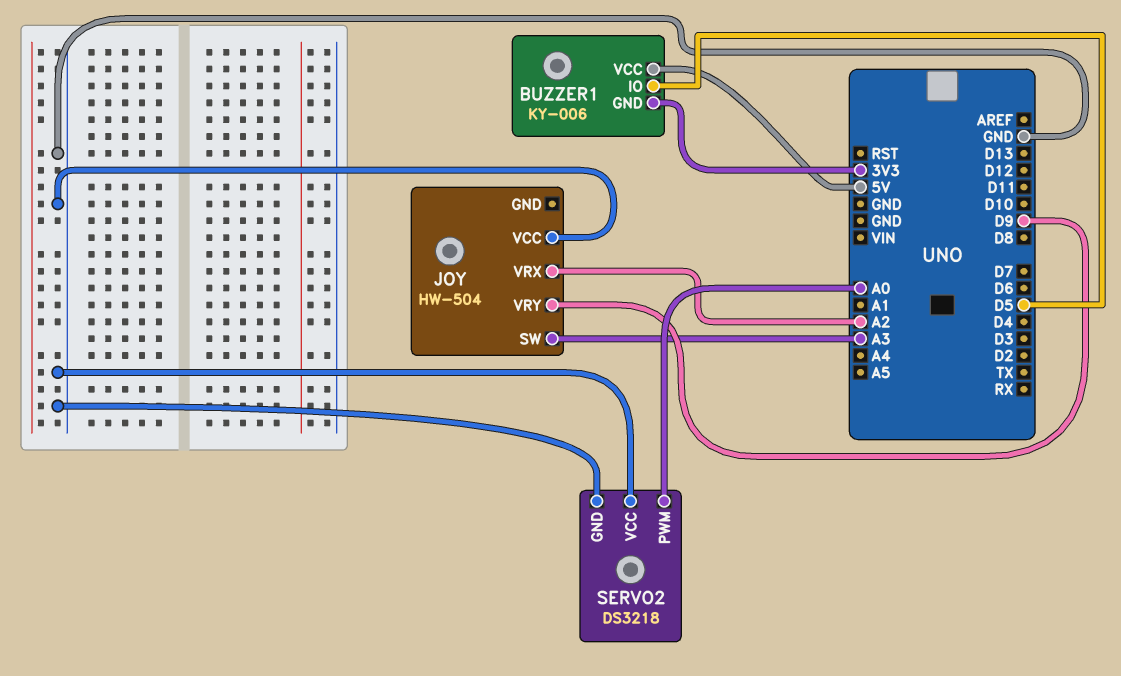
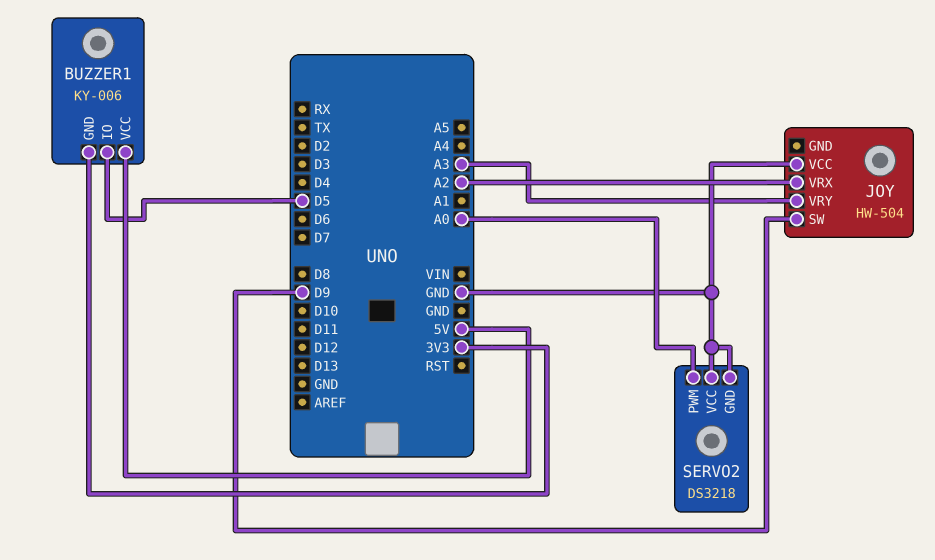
JOY pin SW: A3 -> D9
JOY pin VRY: D9 -> A3

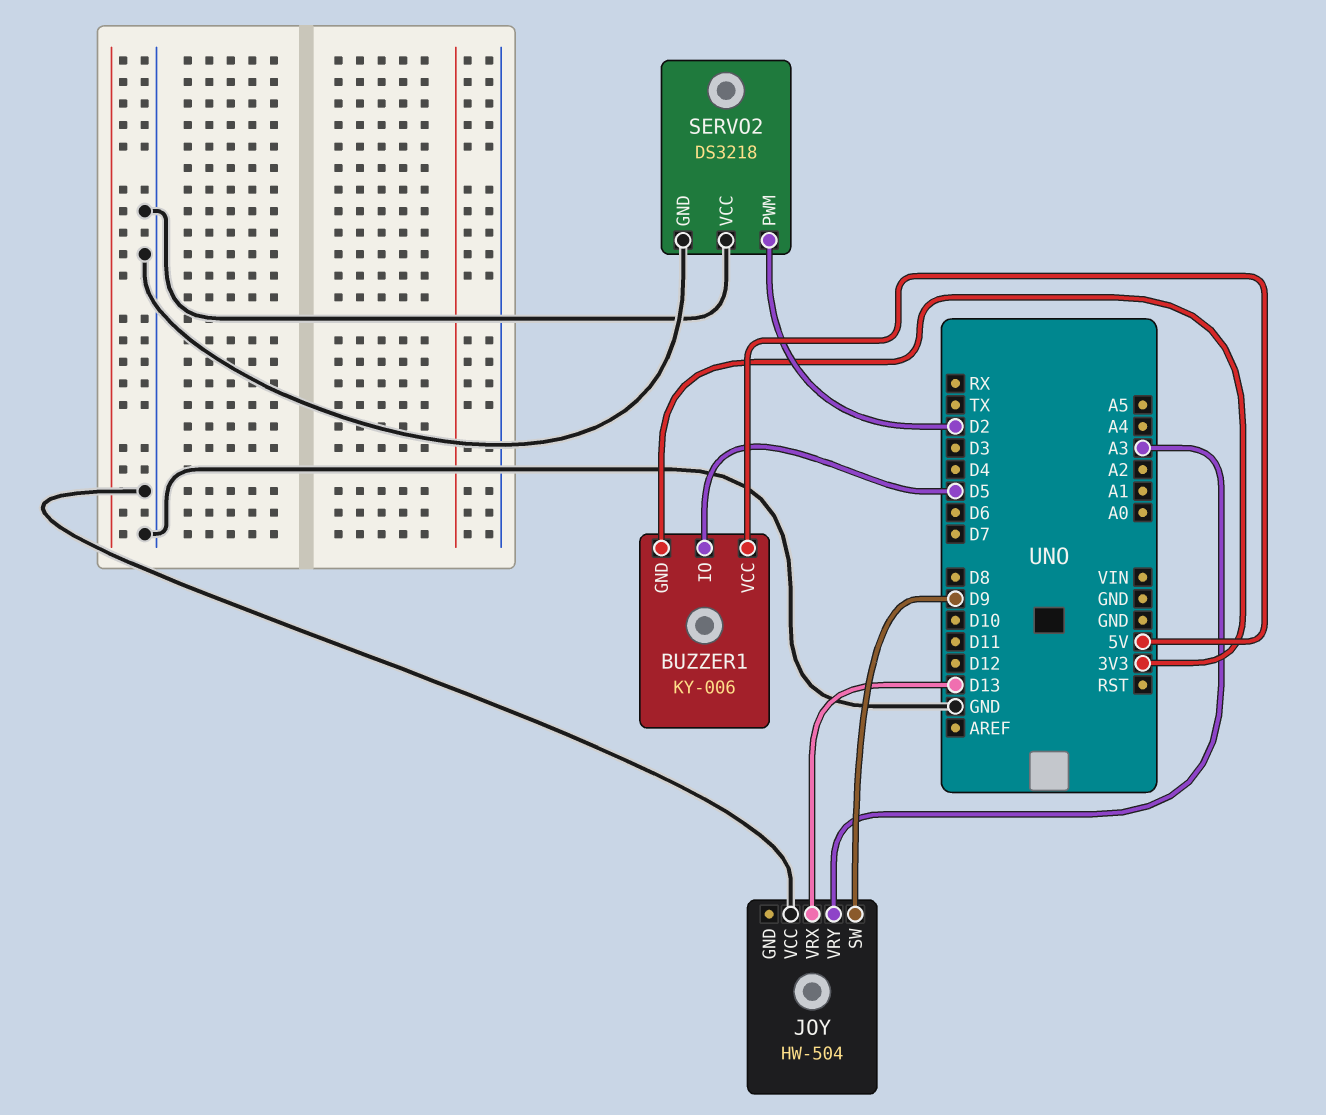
JOY pin VRX: A2 -> D13
SERVO2 pin PWM: A0 -> D2

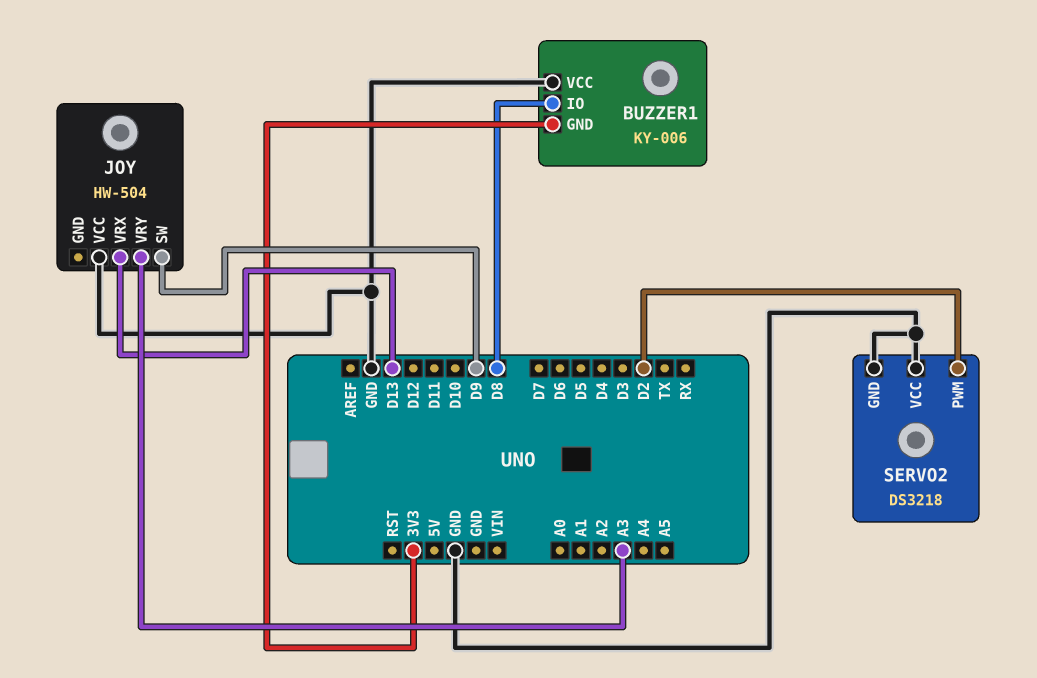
BUZZER1 pin IO: D5 -> D8
BUZZER1 pin VCC: 5V -> GND

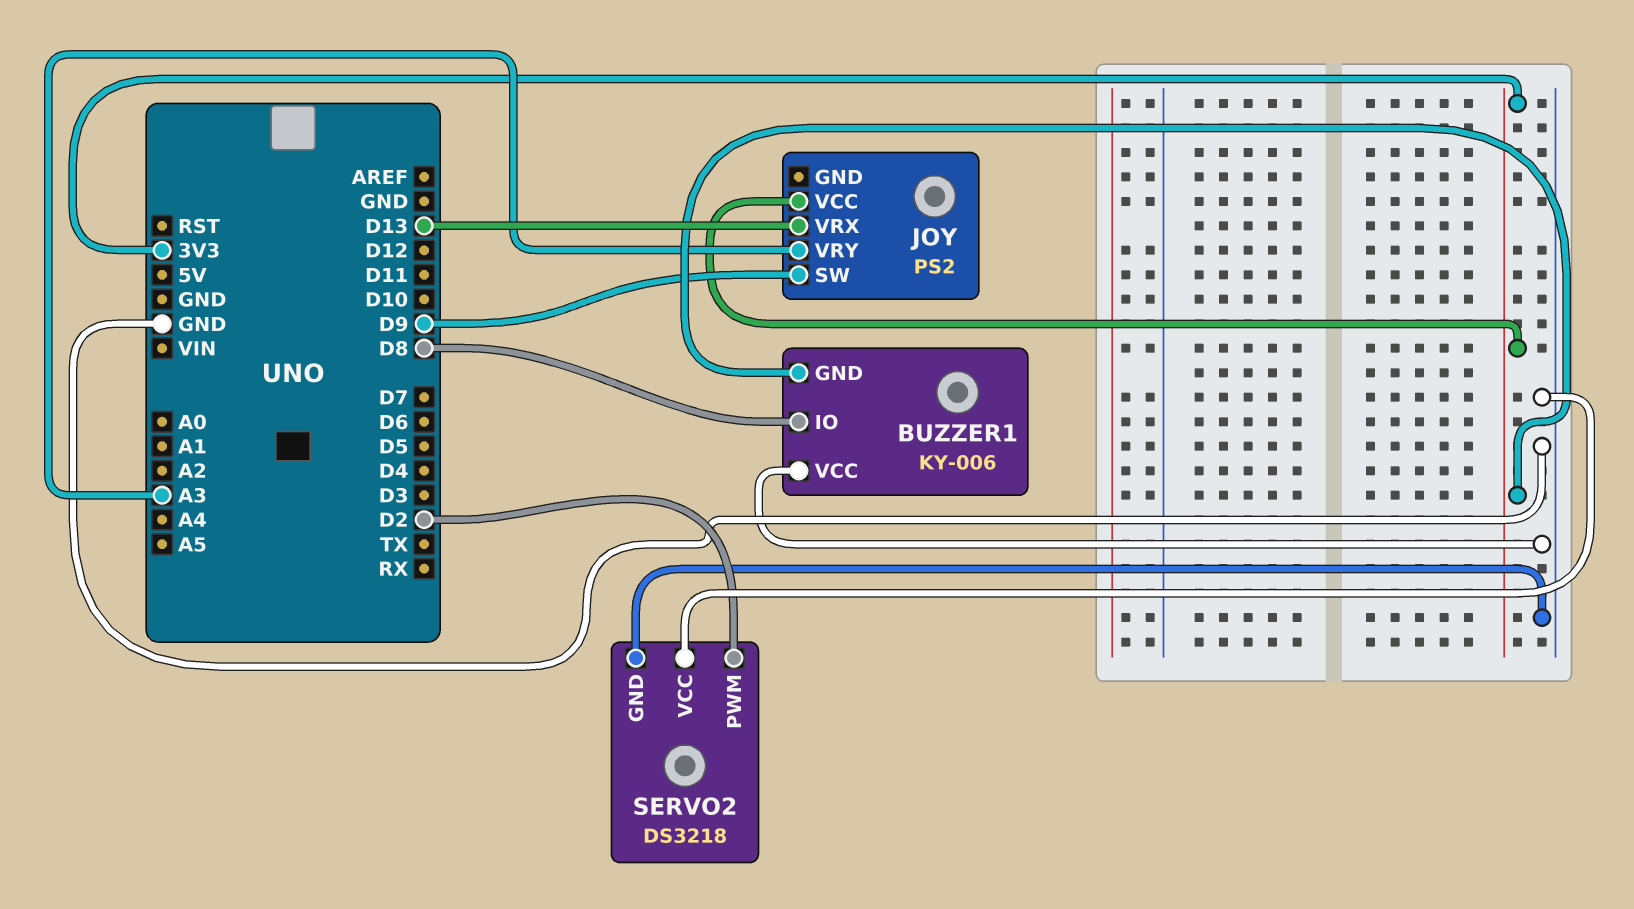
JOY: HW-504 -> PS2
JOY pin VCC: GND -> 3V3

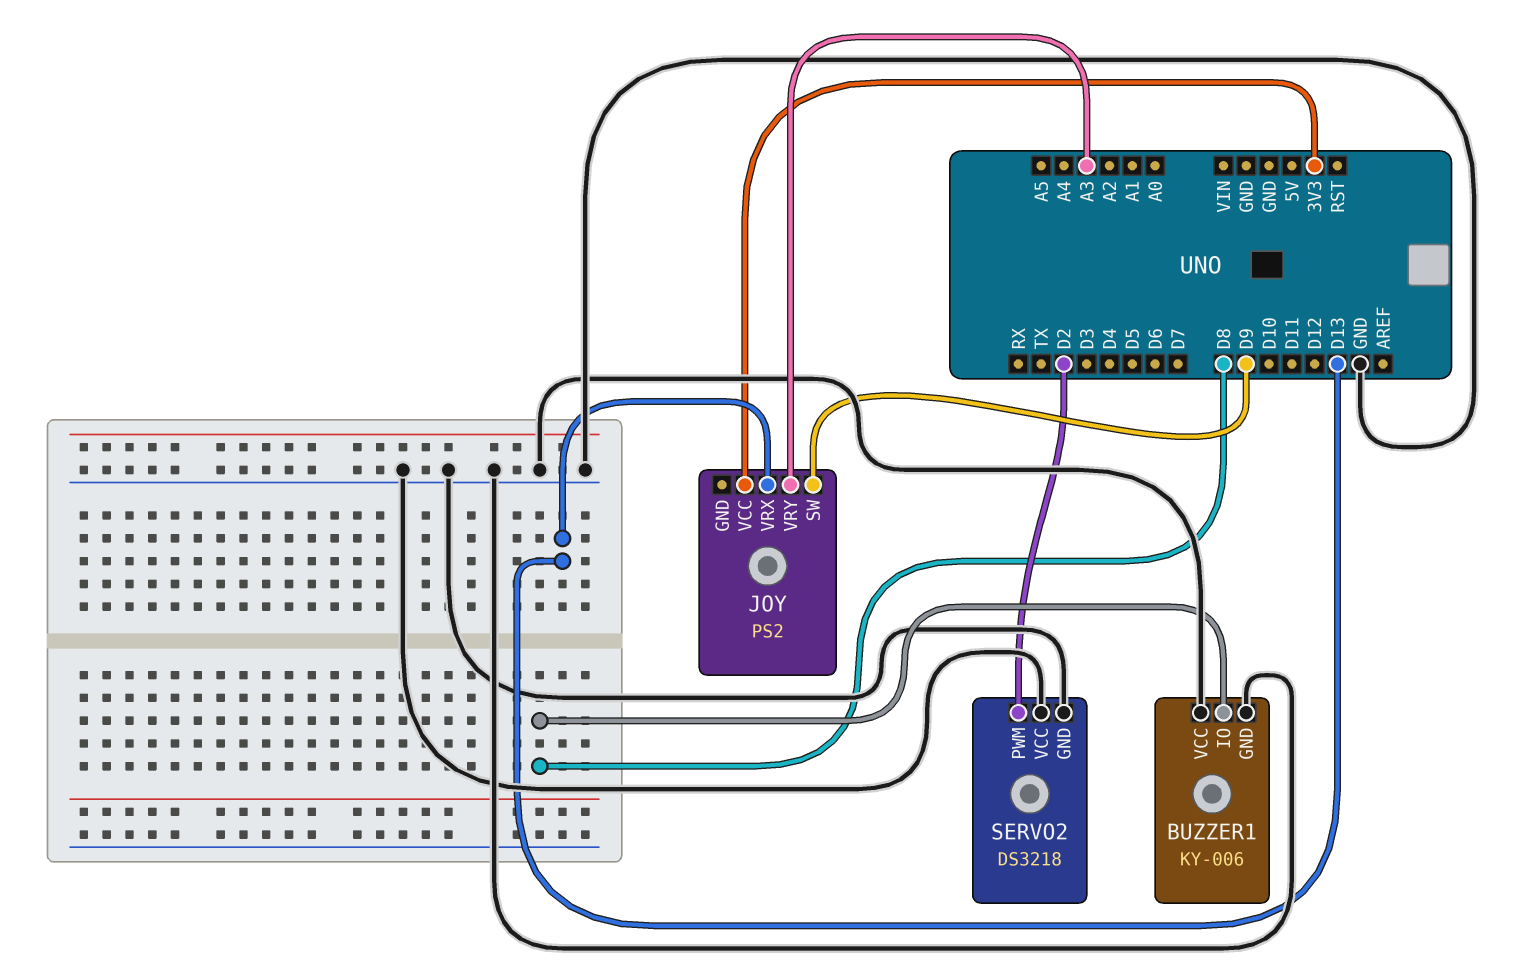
BUZZER1 pin GND: 3V3 -> GND

